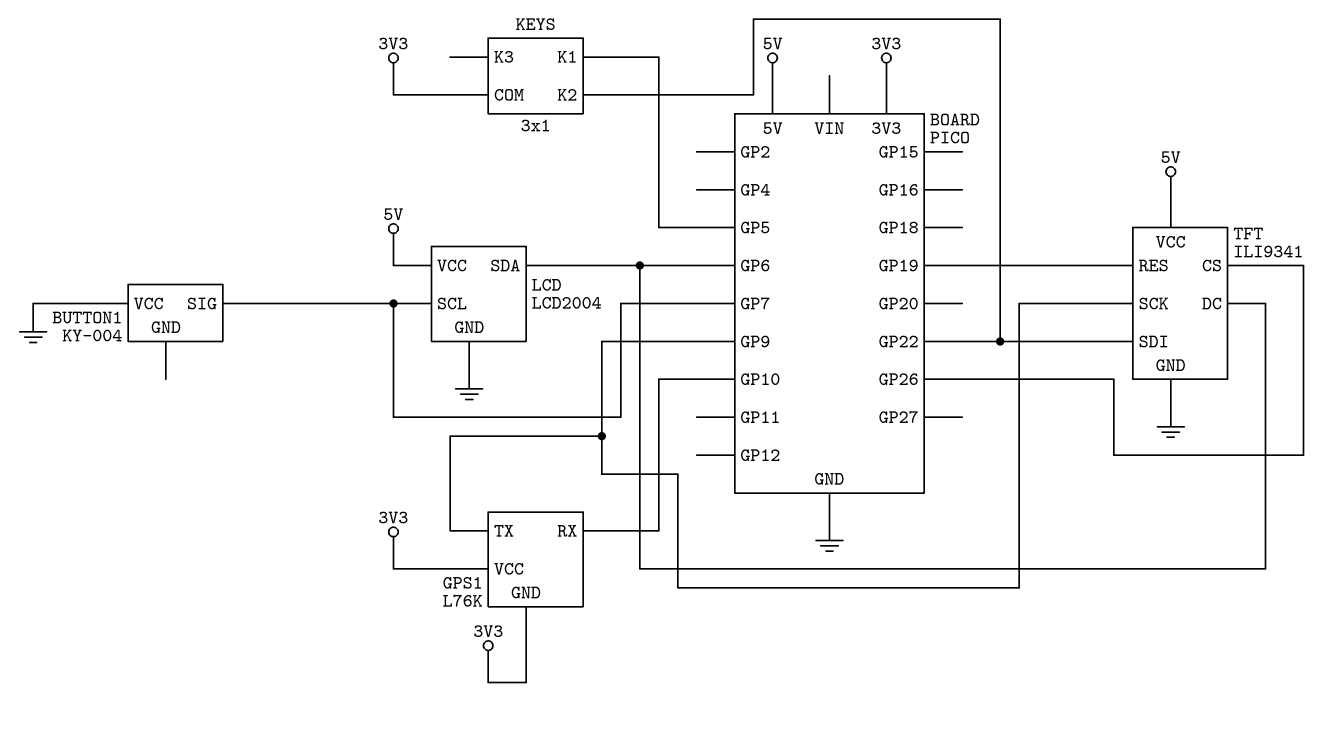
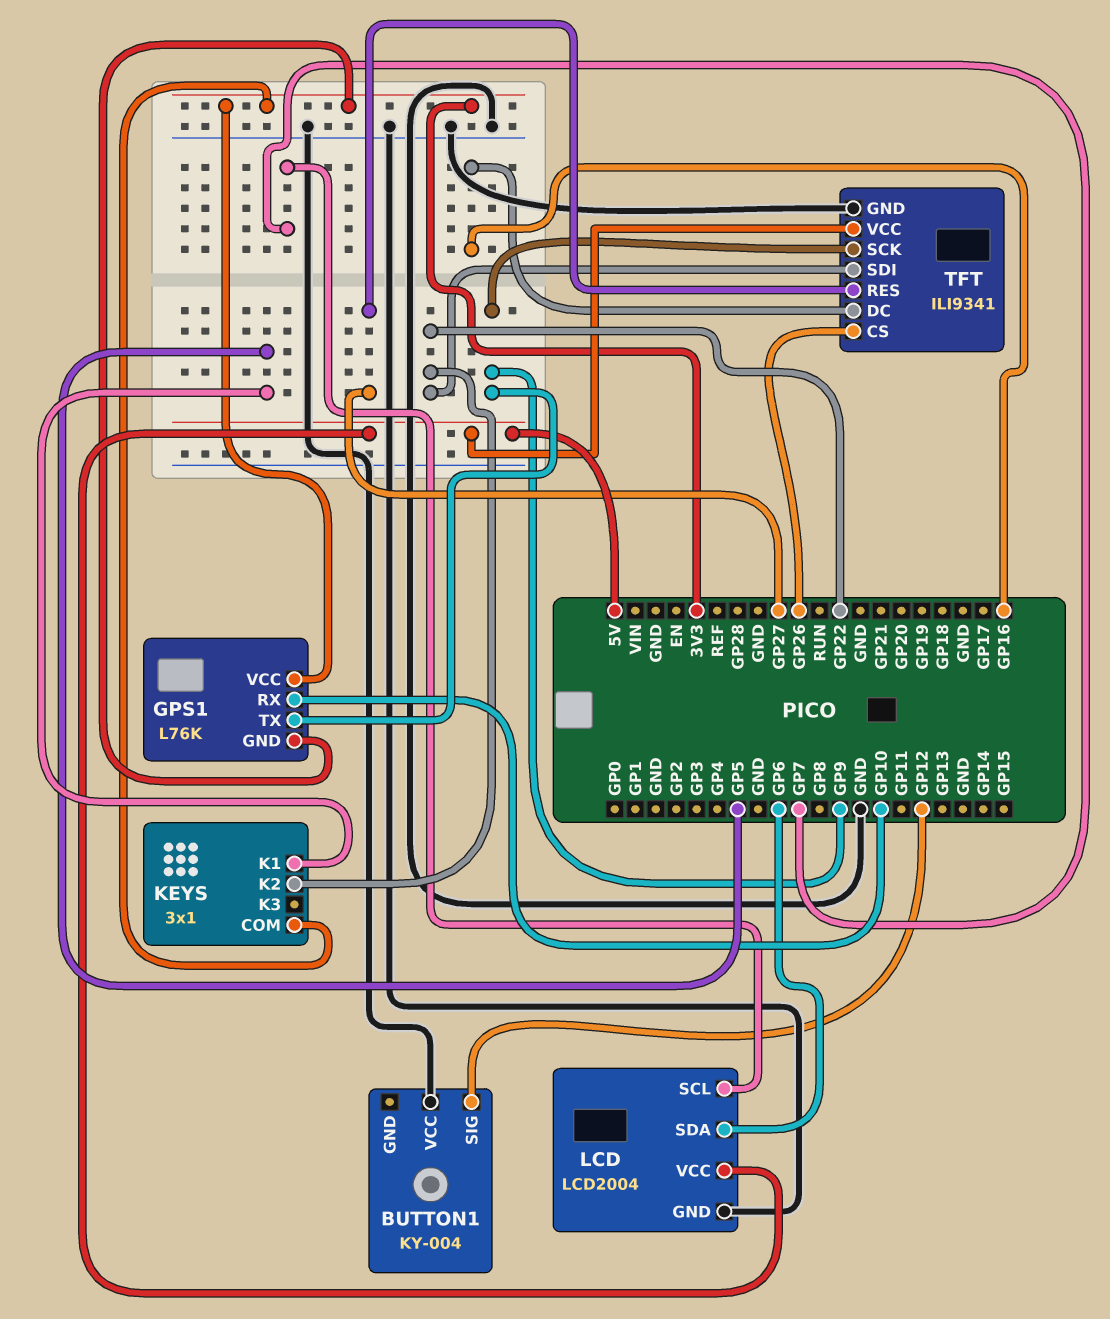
BUTTON1 pin SIG: GP7 -> GP12
TFT pin DC: GP6 -> GP16
TFT pin RES: GP19 -> GP27

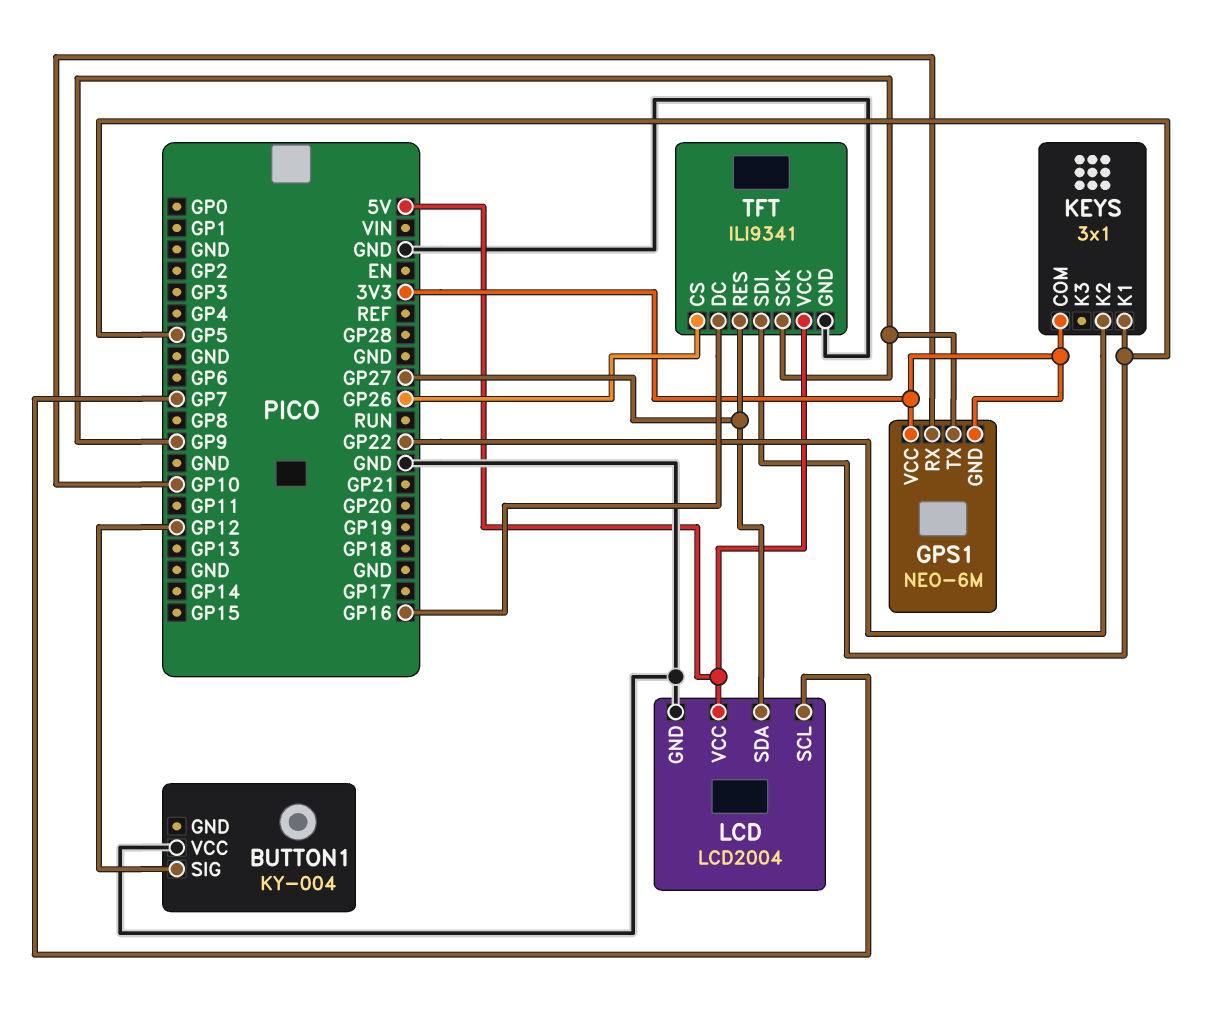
GPS1: L76K -> NEO-6M
LCD pin SDA: GP6 -> GP27
TFT pin SDI: GP22 -> GP5

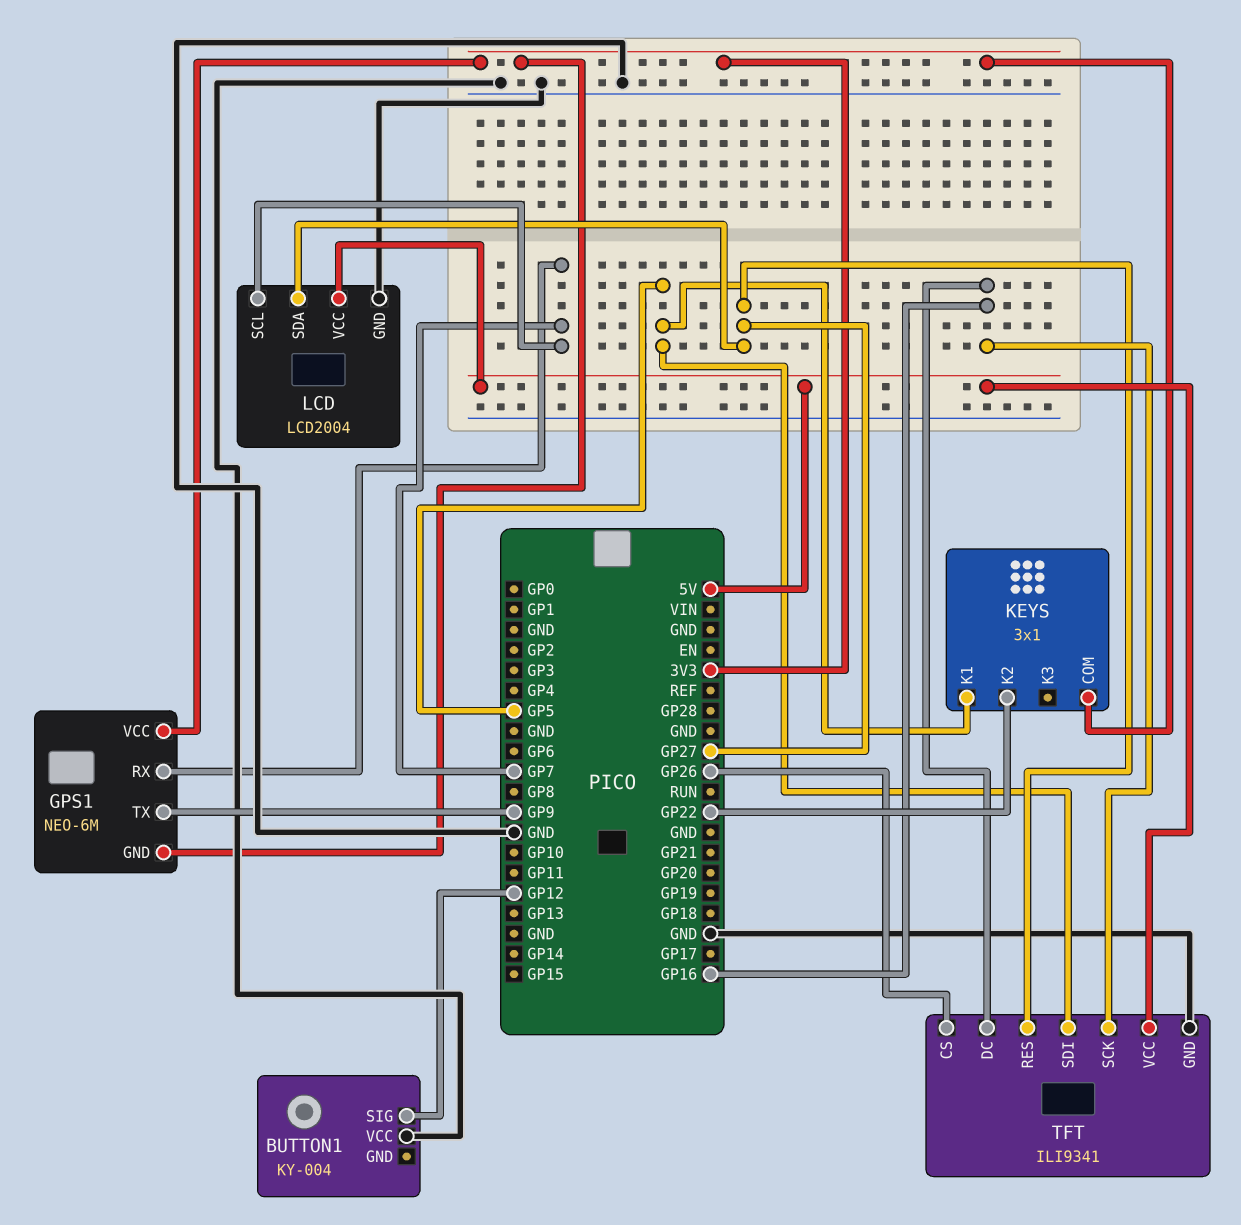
GPS1 pin RX: GP10 -> GP7
TFT pin SCK: GP9 -> GP16

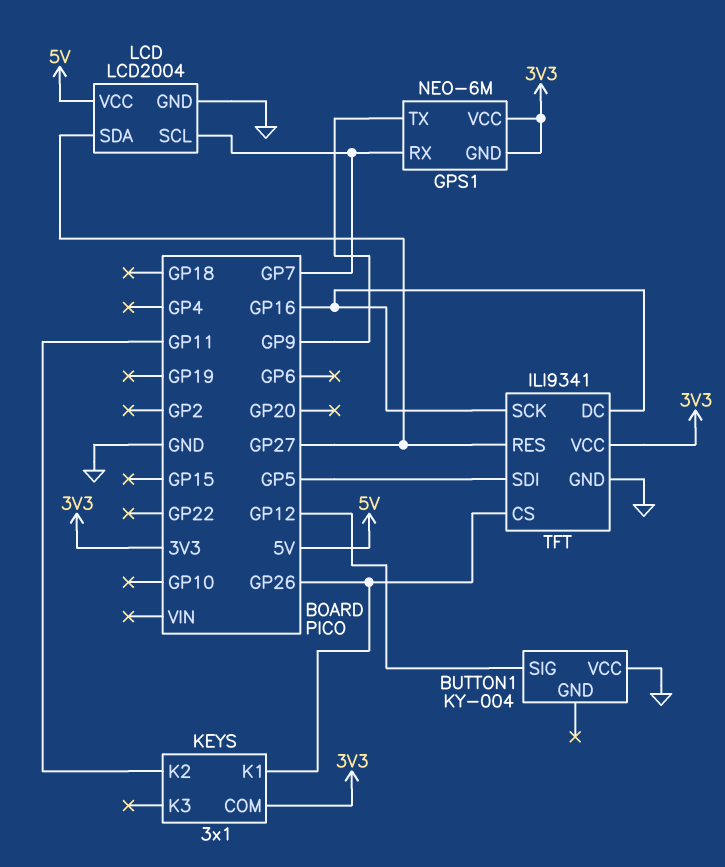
KEYS pin K1: GP5 -> GP26
KEYS pin K2: GP22 -> GP11
TFT pin VCC: 5V -> 3V3

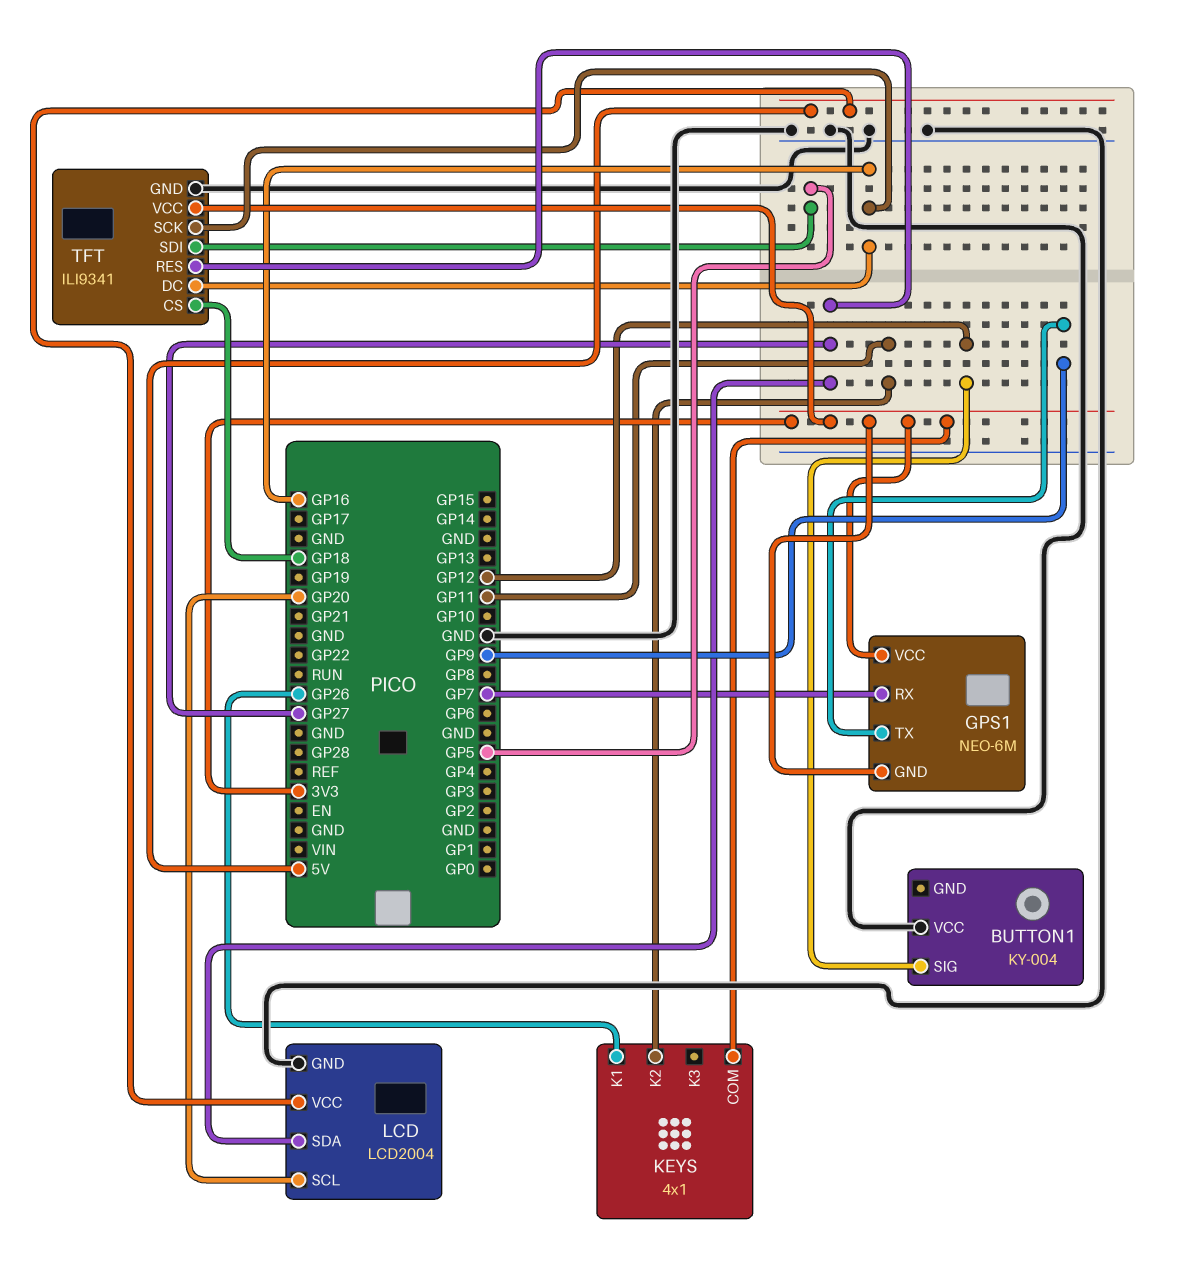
KEYS: 3x1 -> 4x1
LCD pin SCL: GP7 -> GP20
TFT pin CS: GP26 -> GP18

